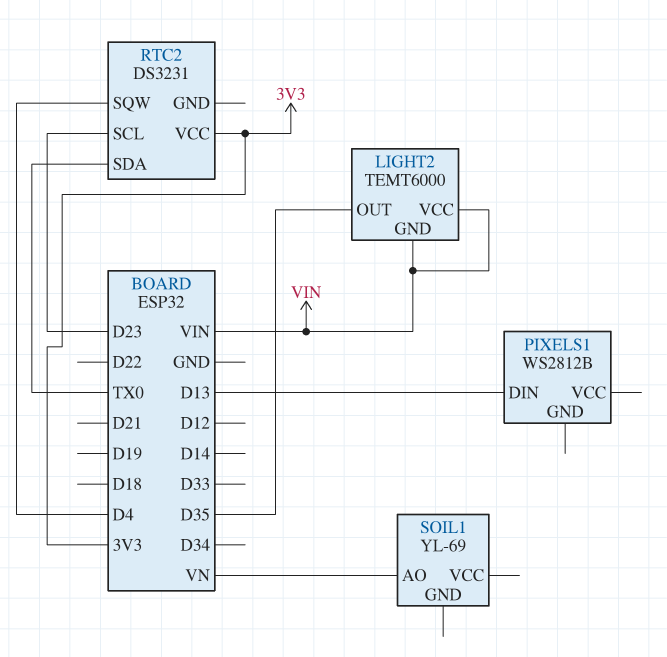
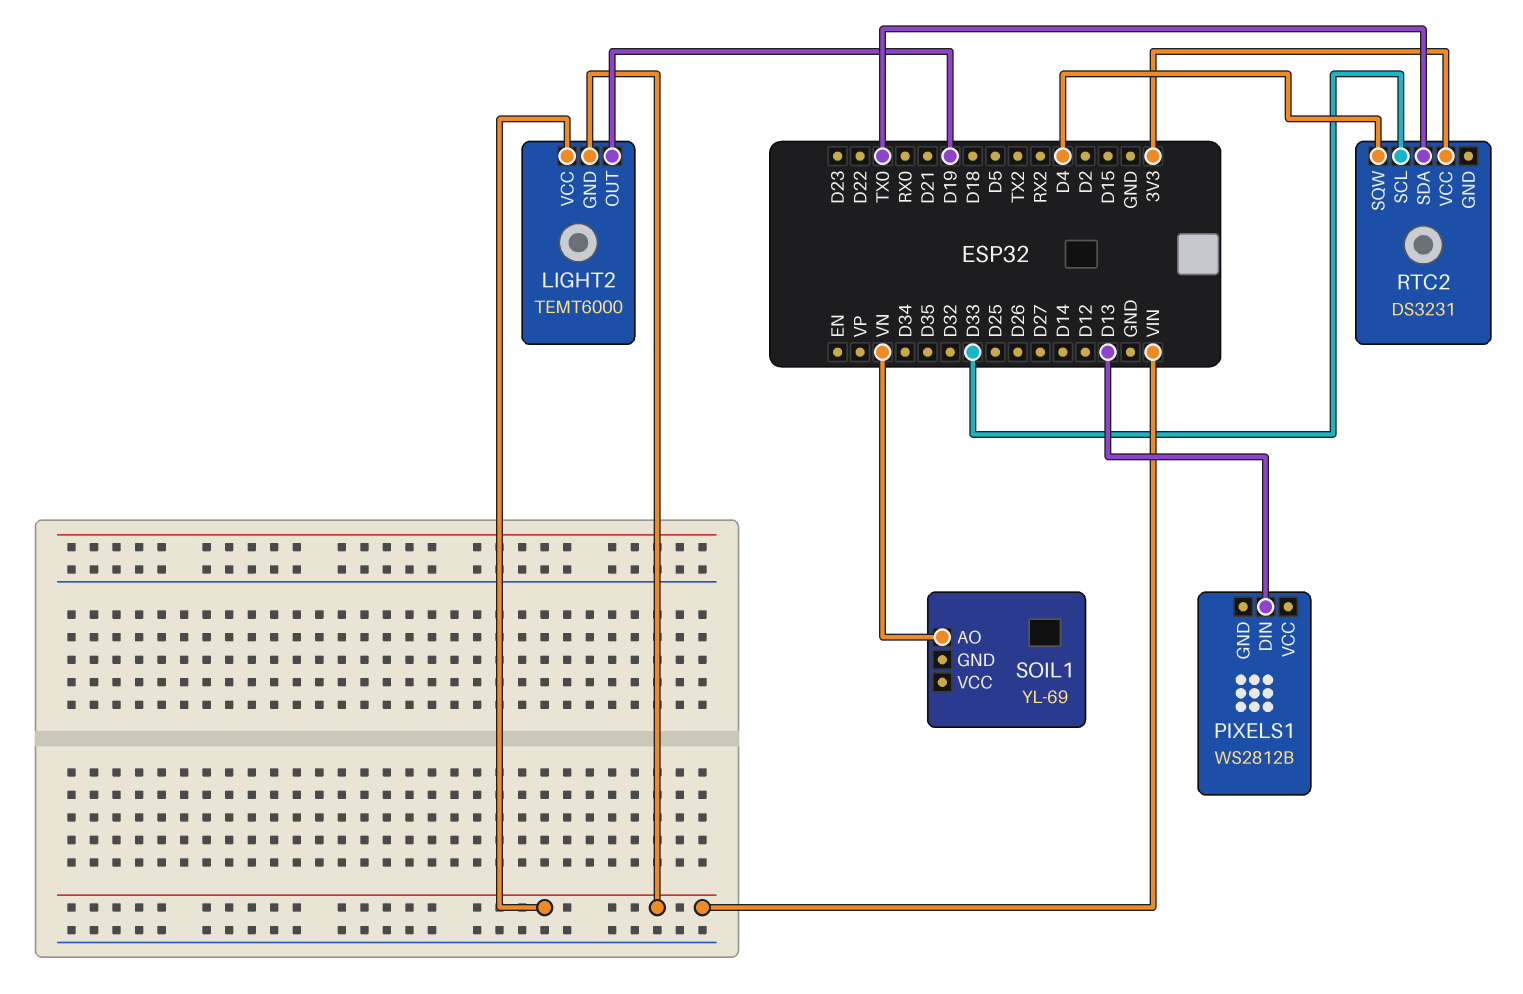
LIGHT2 pin OUT: D35 -> D19
RTC2 pin SCL: D23 -> D33

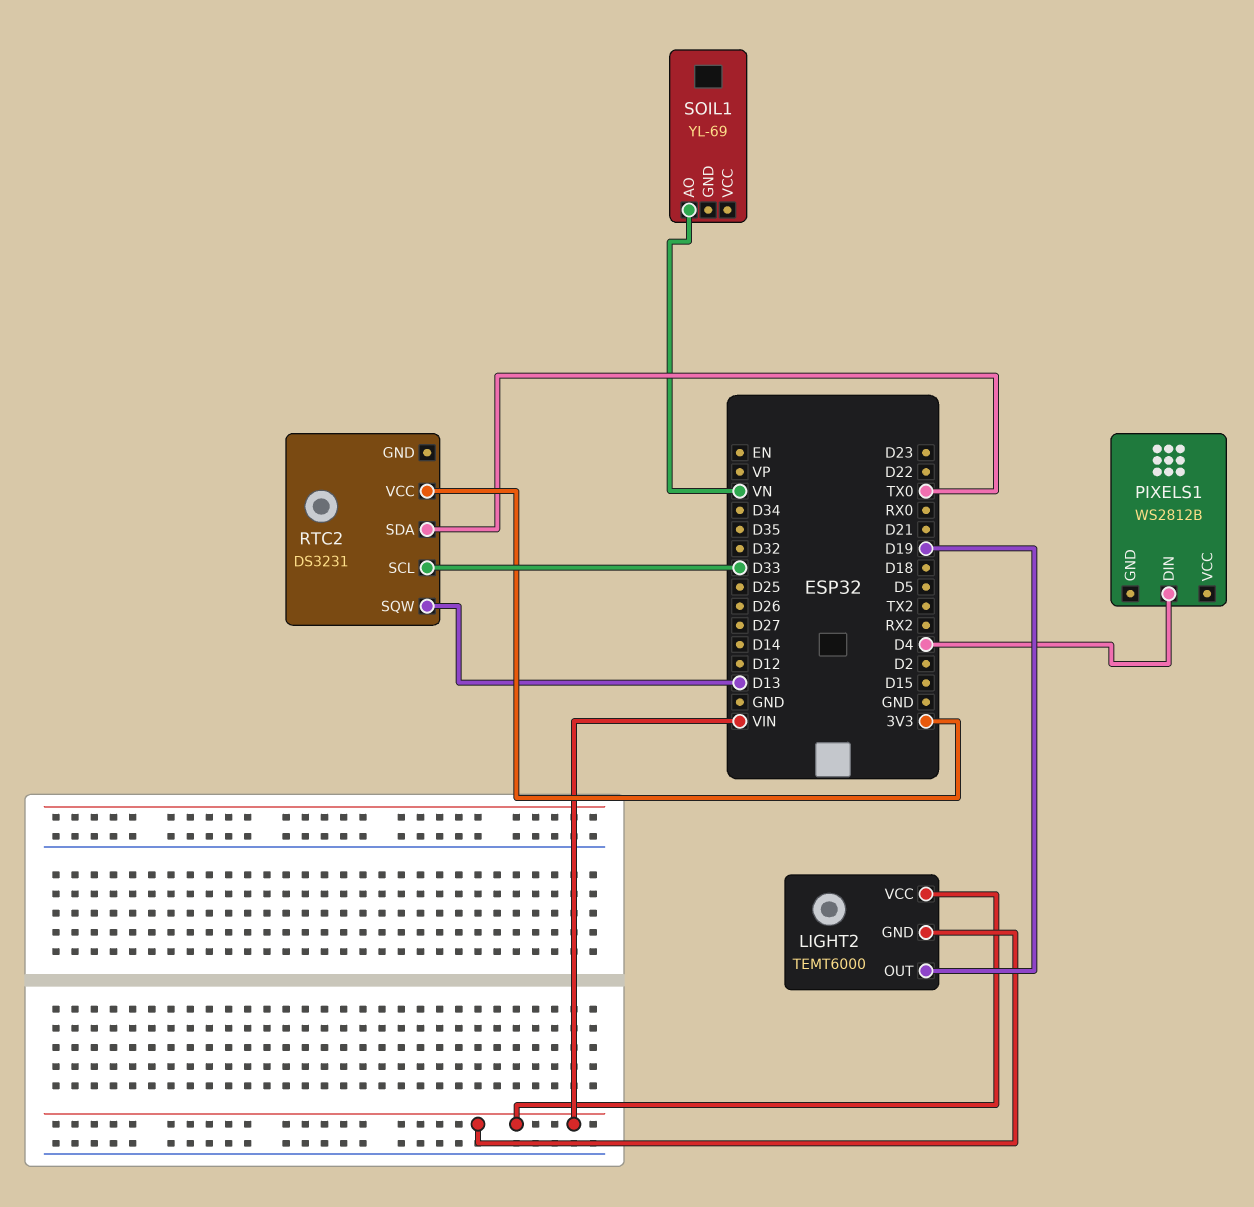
PIXELS1 pin DIN: D13 -> D4
RTC2 pin SQW: D4 -> D13

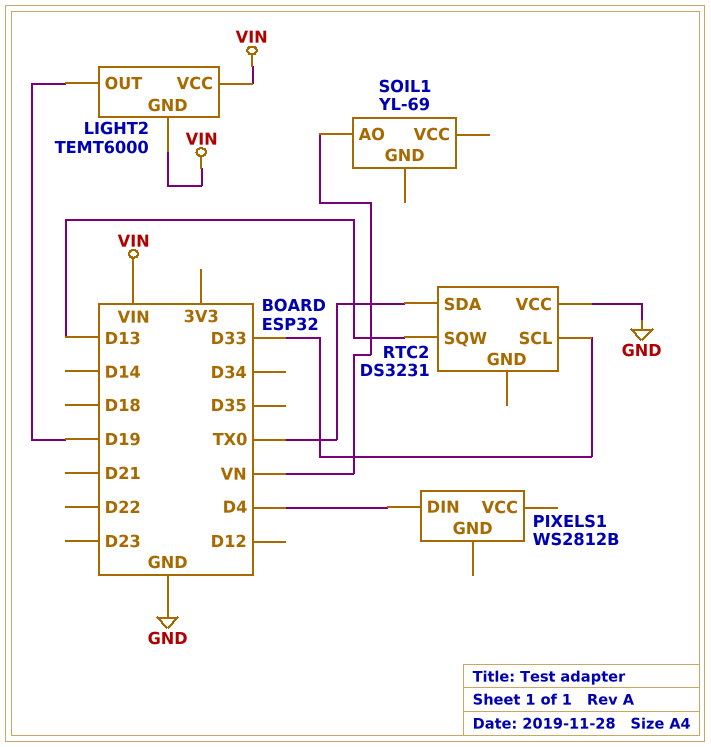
RTC2 pin VCC: 3V3 -> GND

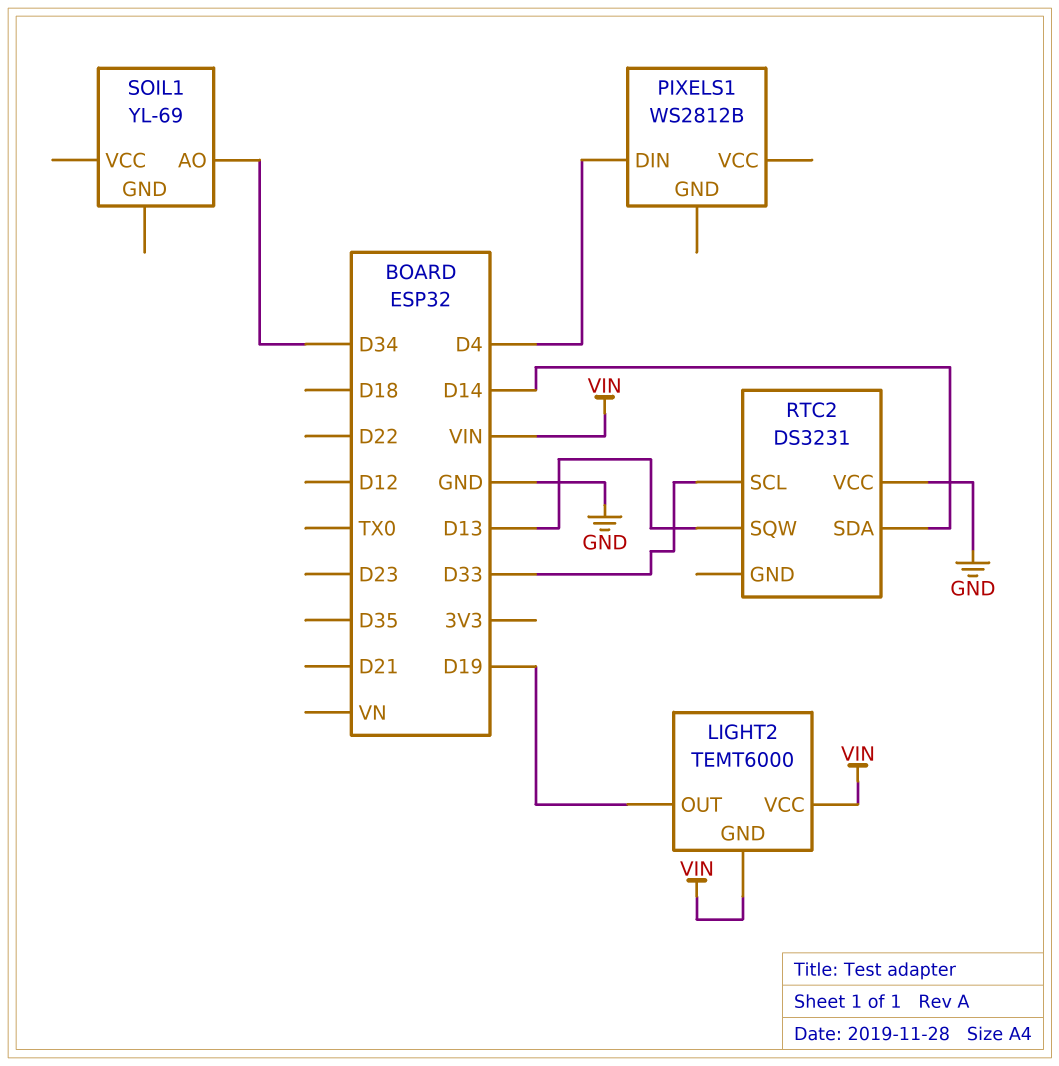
RTC2 pin SDA: TX0 -> D14
SOIL1 pin AO: VN -> D34

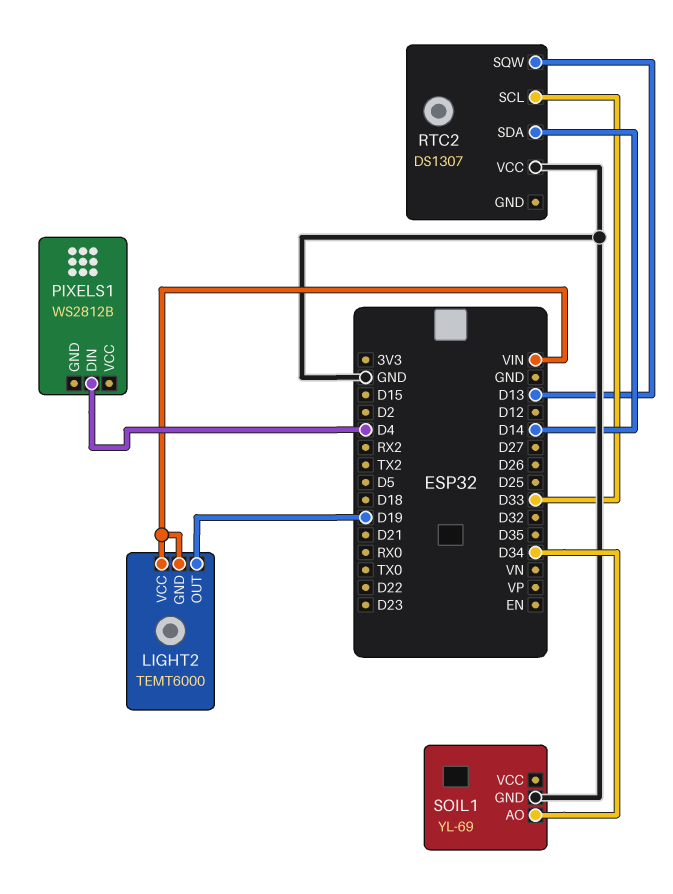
RTC2: DS3231 -> DS1307
SOIL1 pin GND: none -> GND

